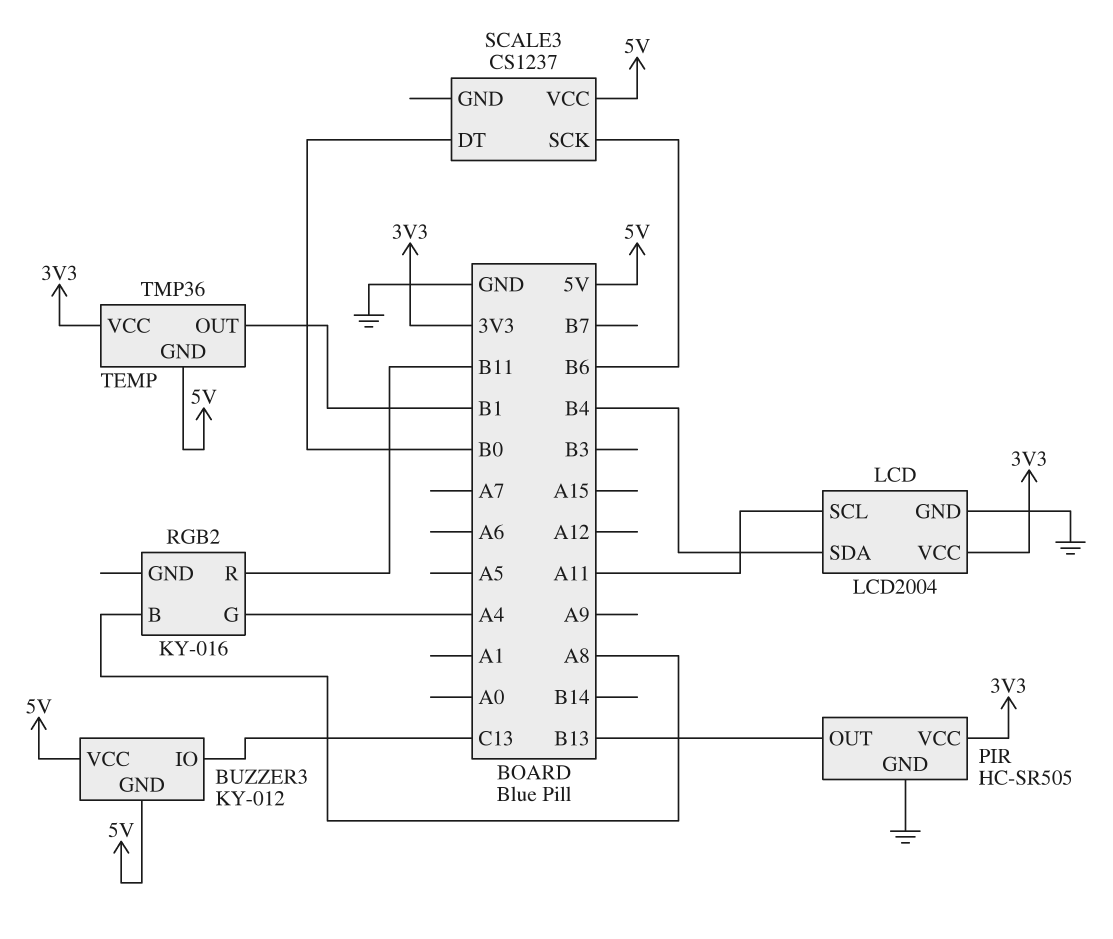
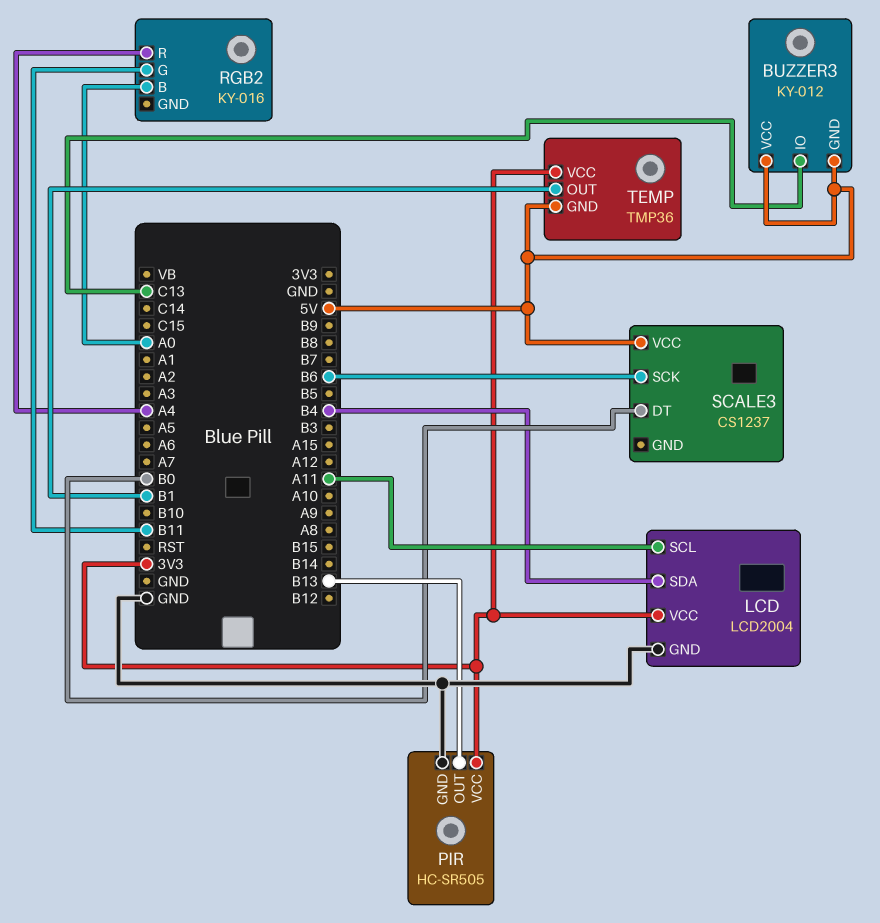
RGB2 pin B: A8 -> A0
RGB2 pin G: A4 -> B11
RGB2 pin R: B11 -> A4

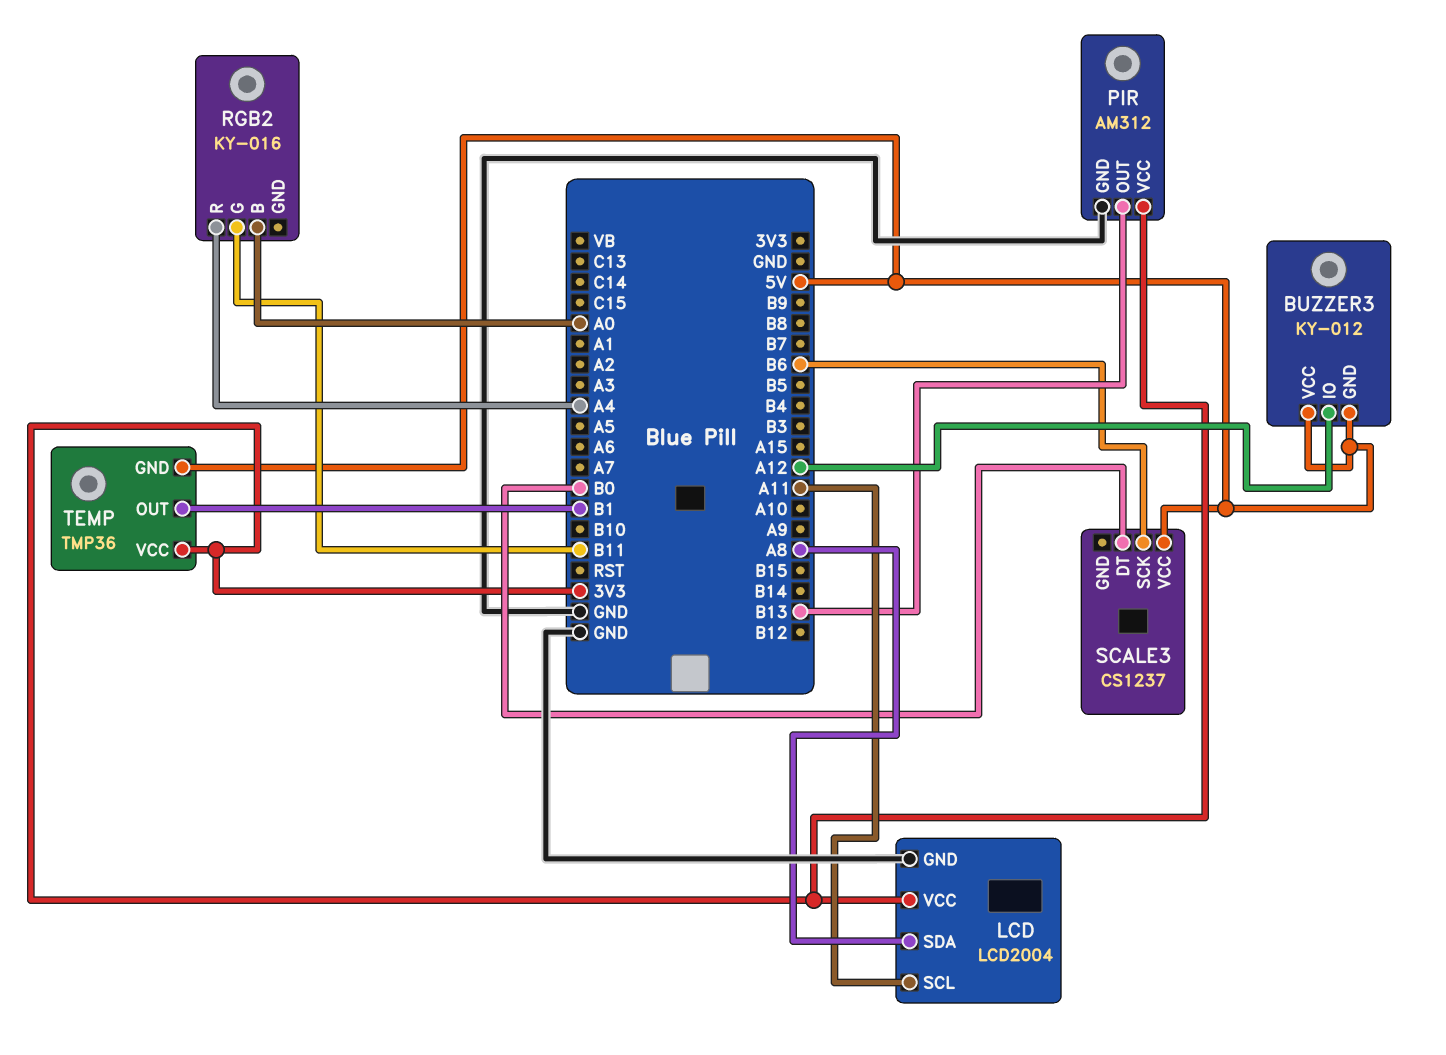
BUZZER3 pin IO: C13 -> A12
LCD pin SDA: B4 -> A8
PIR: HC-SR505 -> AM312

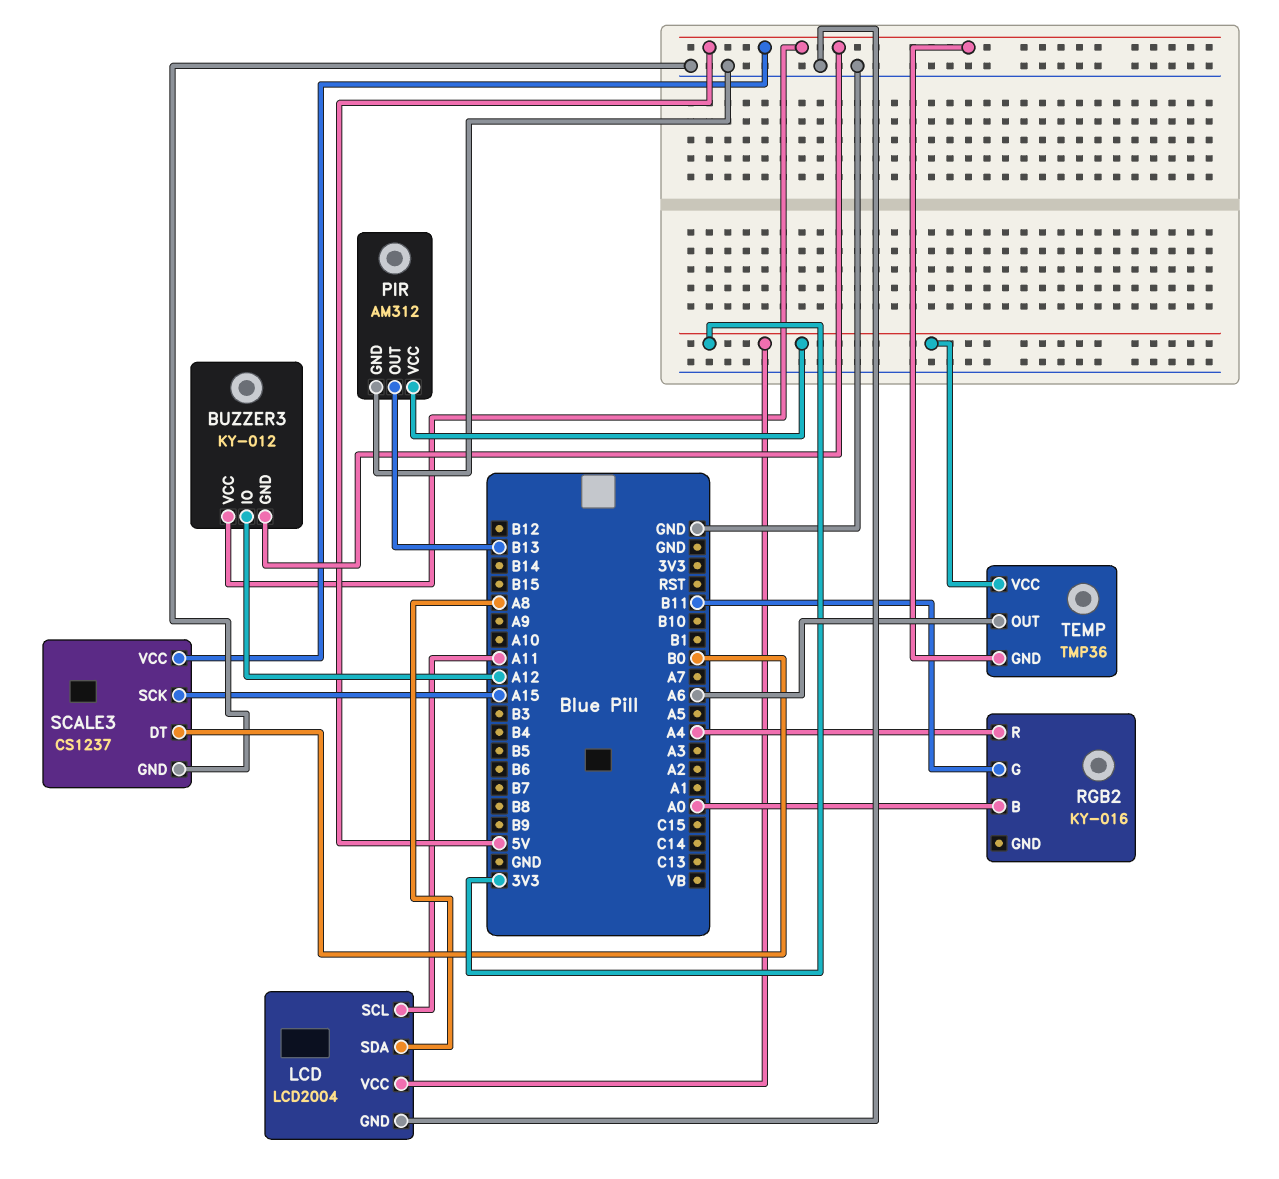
SCALE3 pin GND: none -> GND
SCALE3 pin SCK: B6 -> A15
TEMP pin OUT: B1 -> A6

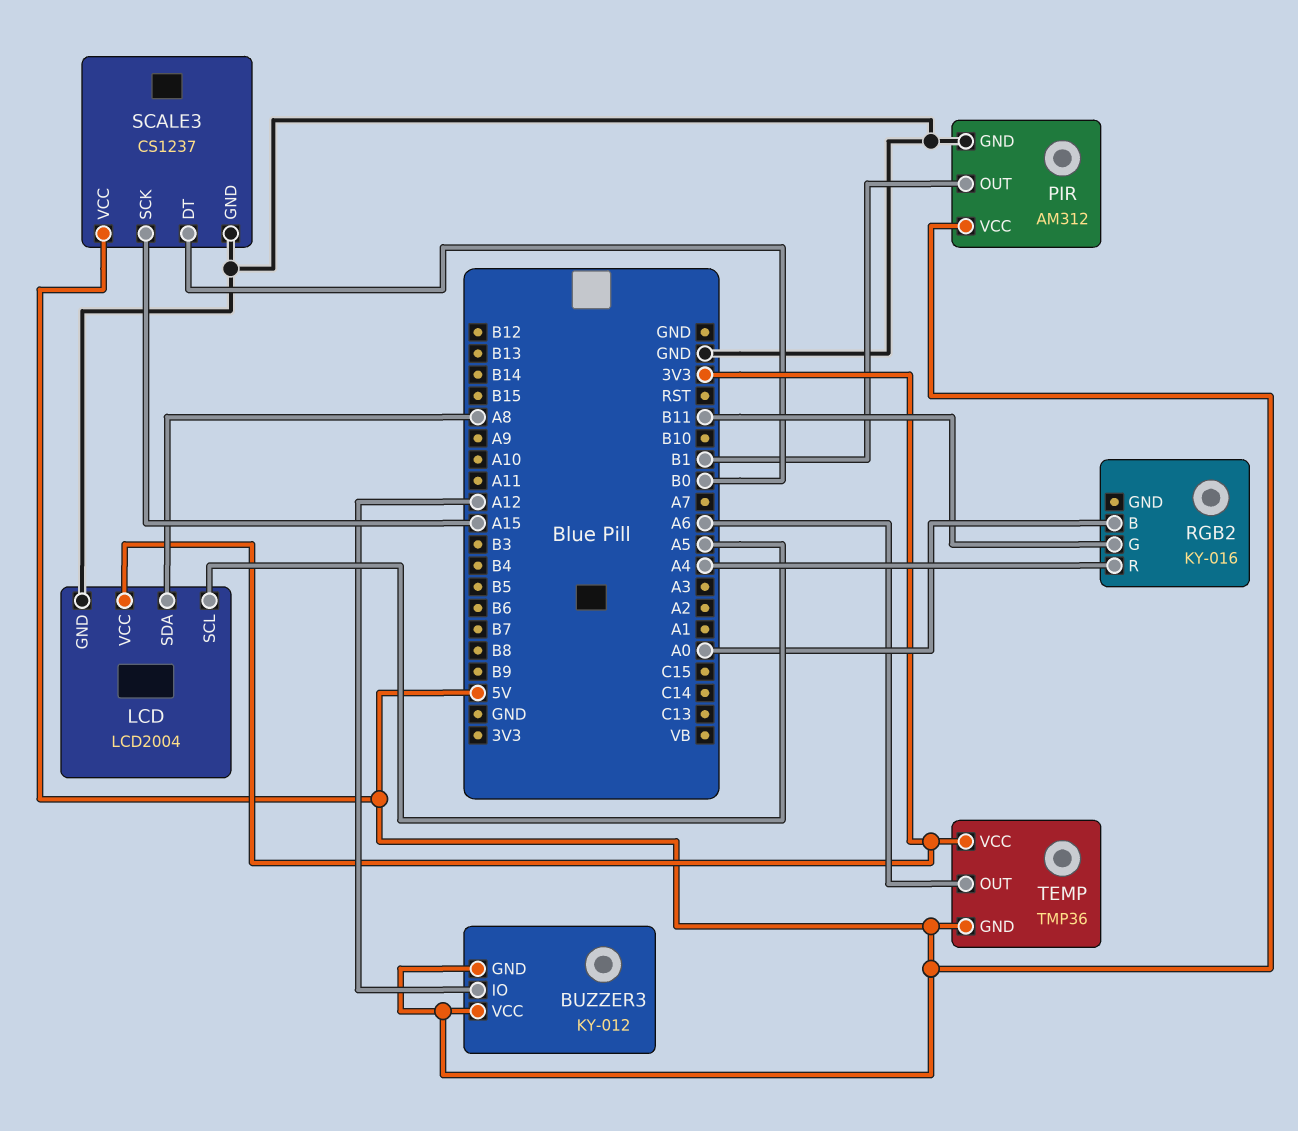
LCD pin SCL: A11 -> A5
PIR pin OUT: B13 -> B1
PIR pin VCC: 3V3 -> 5V

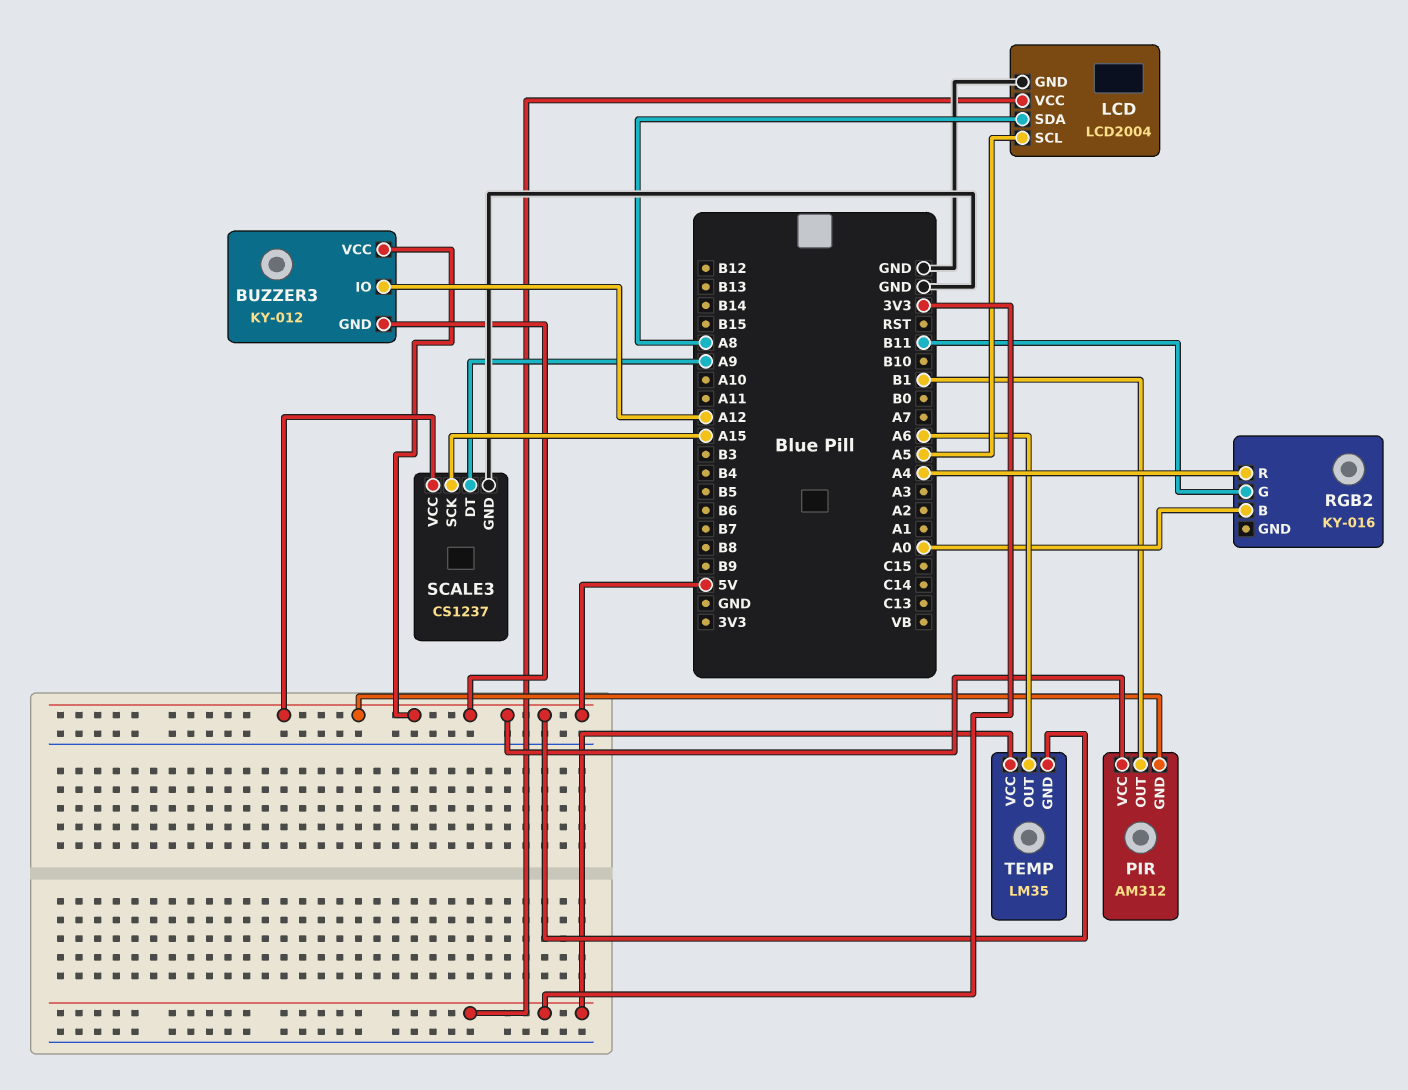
PIR pin GND: GND -> 5V
SCALE3 pin DT: B0 -> A9
TEMP: TMP36 -> LM35

